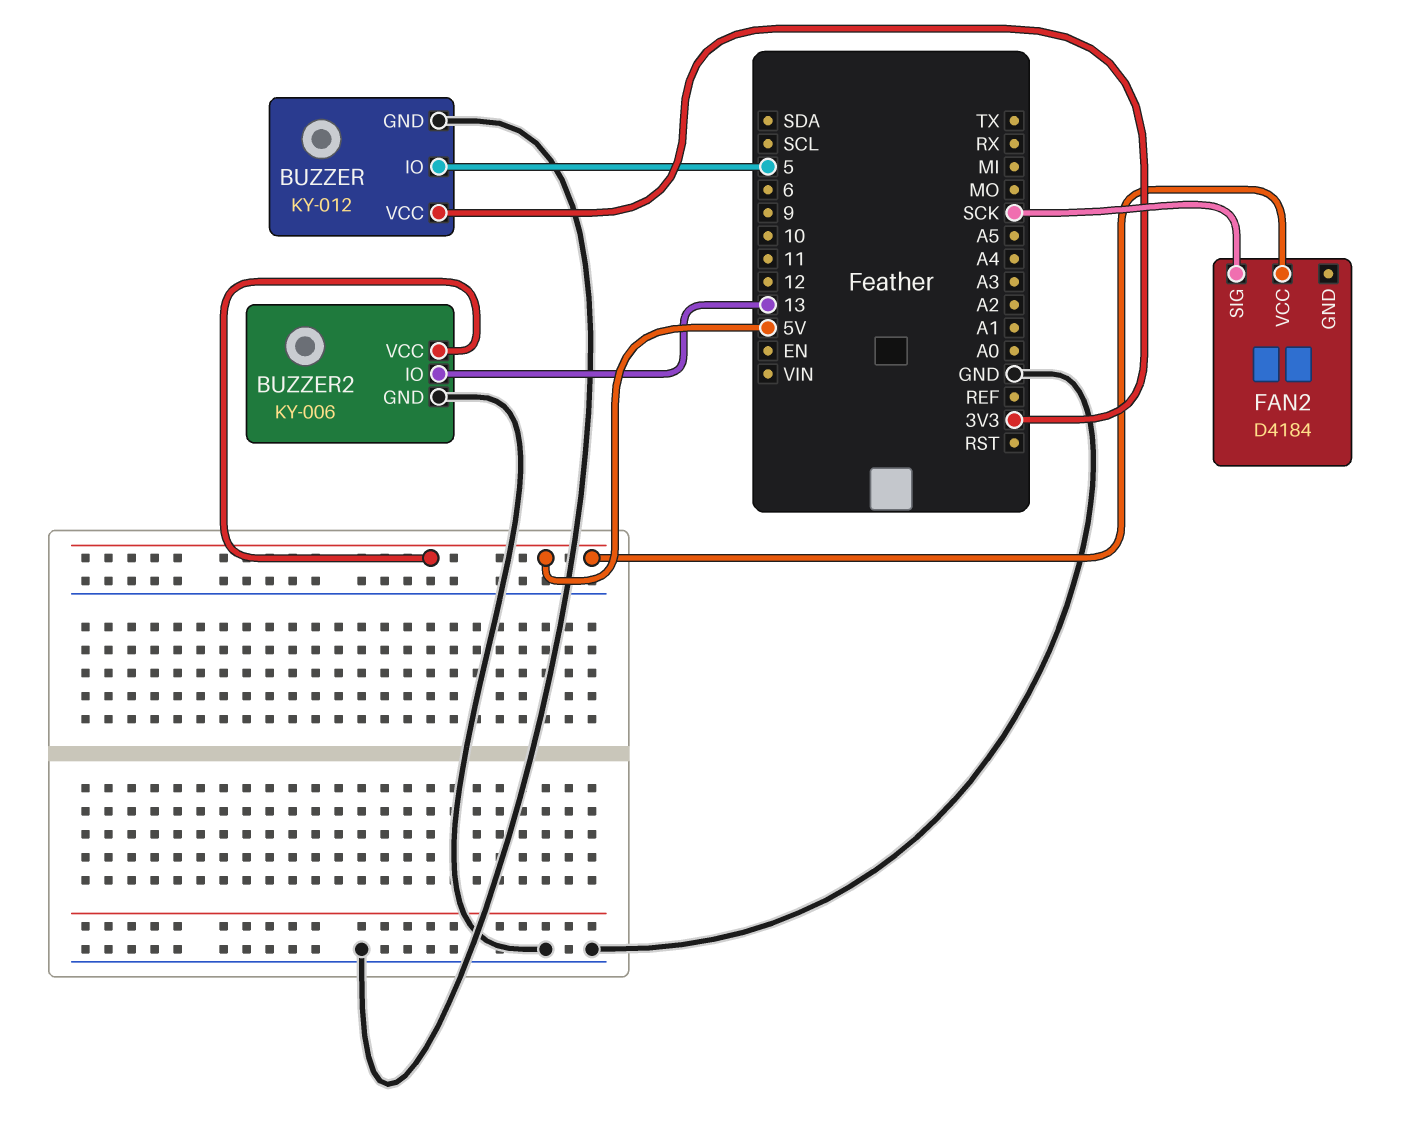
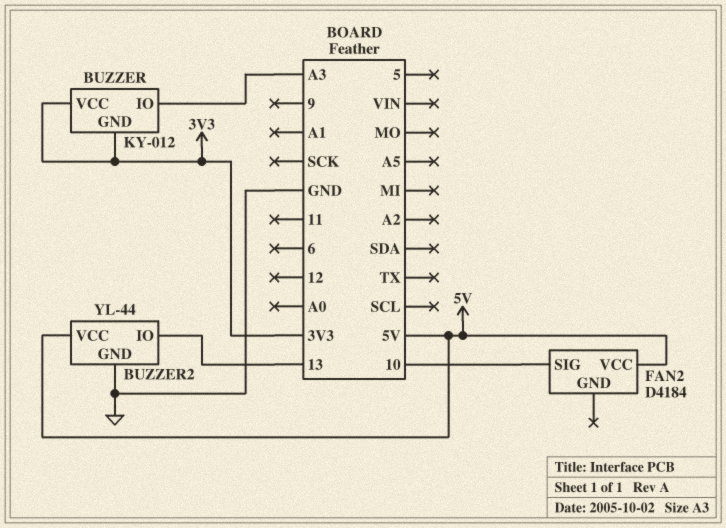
BUZZER pin GND: GND -> 3V3
BUZZER pin IO: 5 -> A3
BUZZER2: KY-006 -> YL-44
FAN2 pin SIG: SCK -> 10

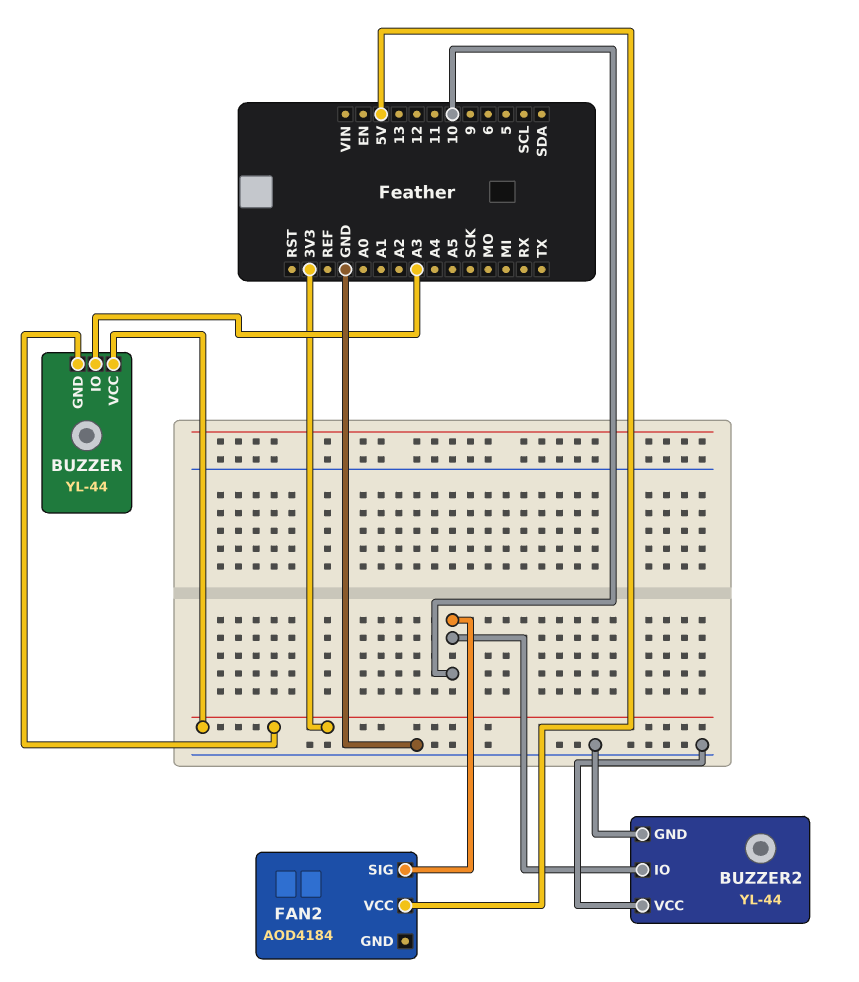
BUZZER: KY-012 -> YL-44
BUZZER2 pin IO: 13 -> 10
BUZZER2 pin VCC: 5V -> GND
FAN2: D4184 -> AOD4184

